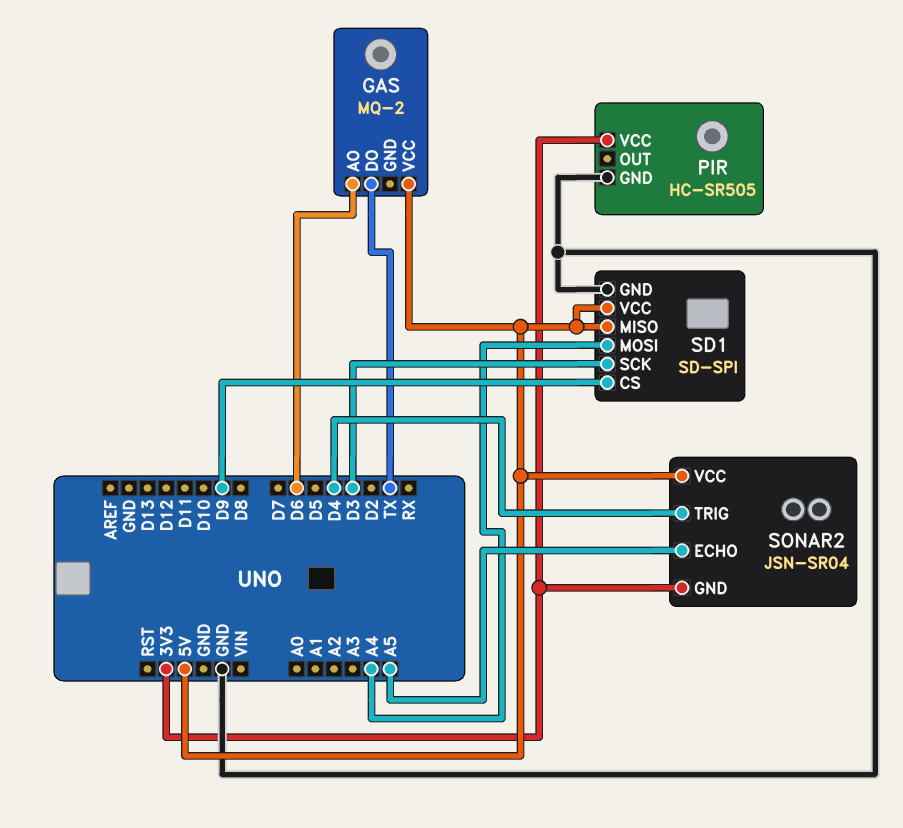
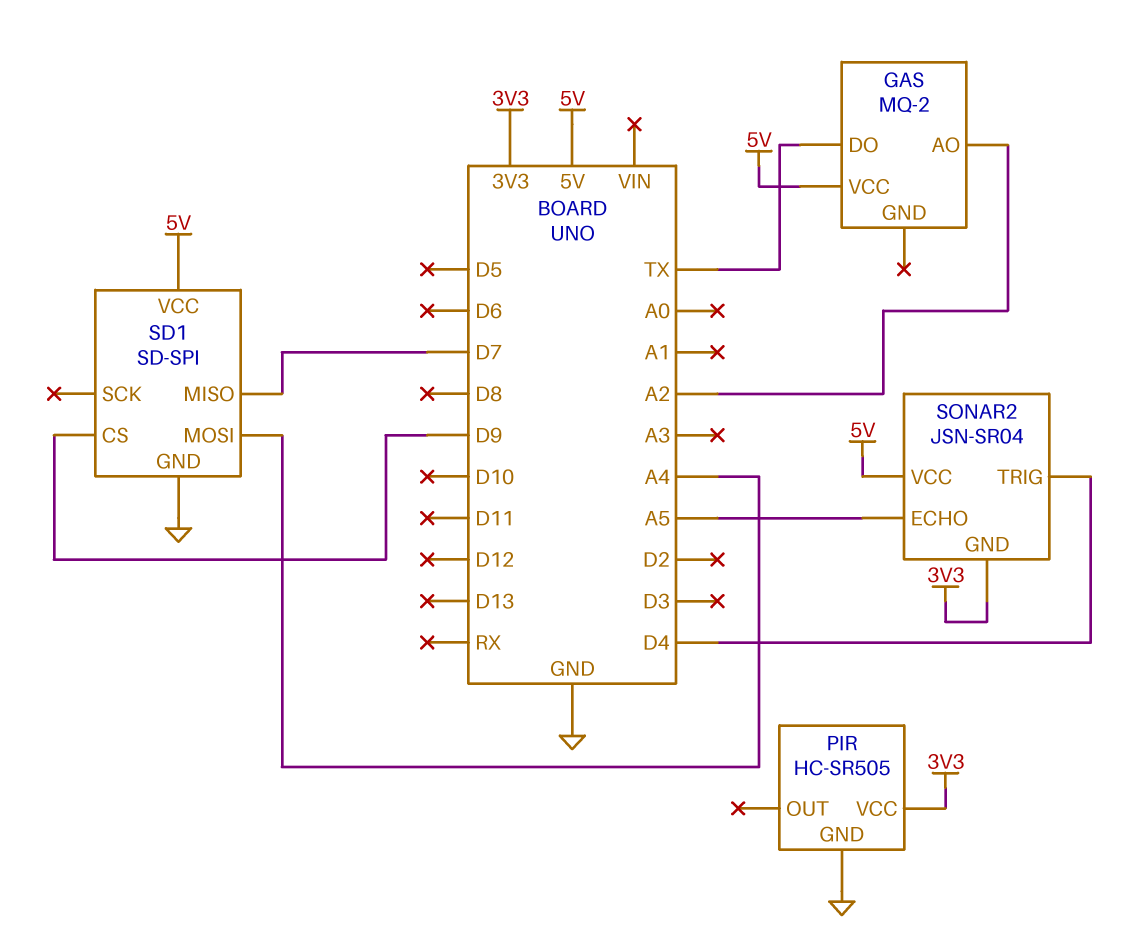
GAS pin AO: D6 -> A2
SD1 pin MISO: 5V -> D7
SD1 pin SCK: D3 -> none

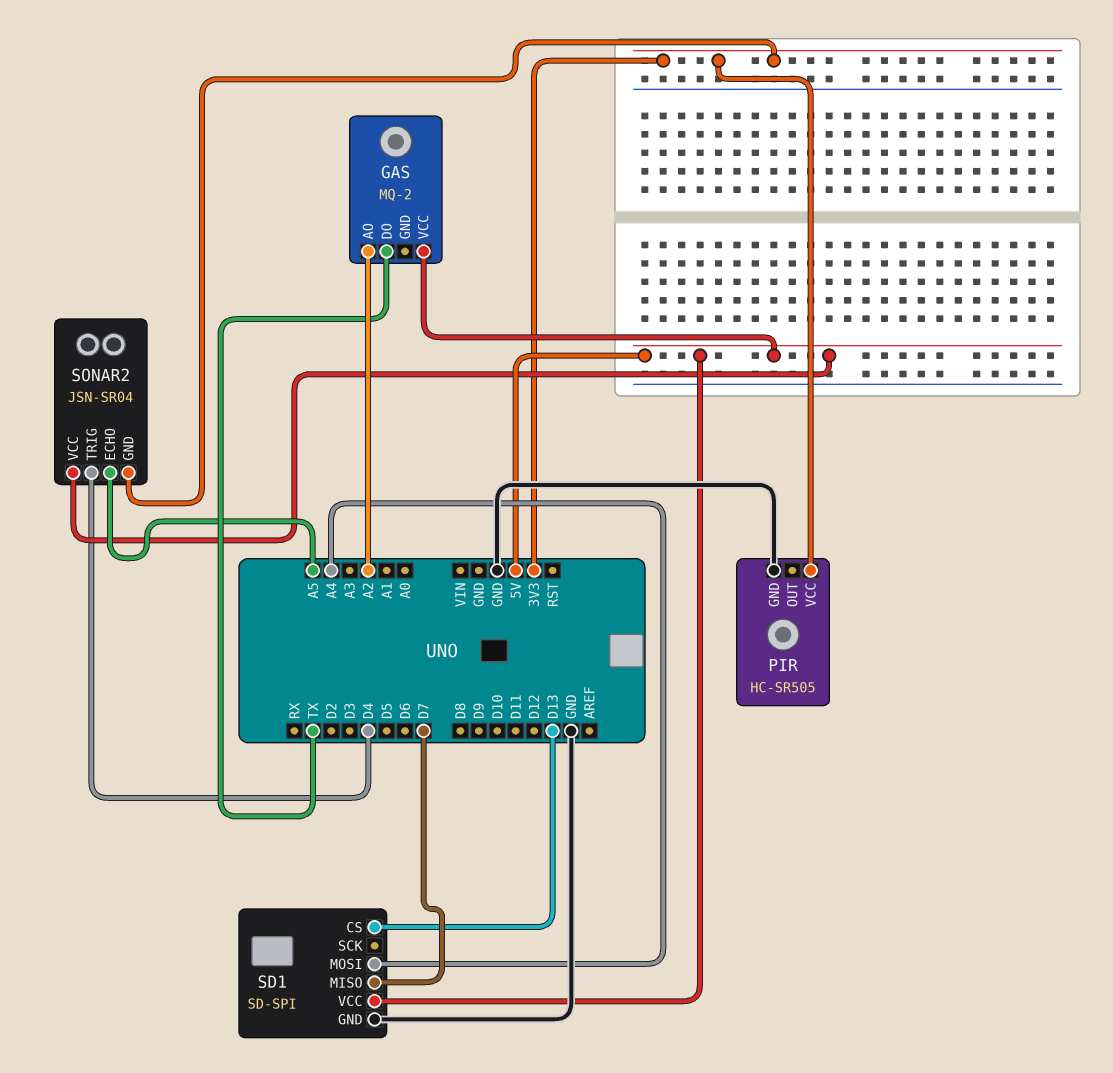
SD1 pin CS: D9 -> D13

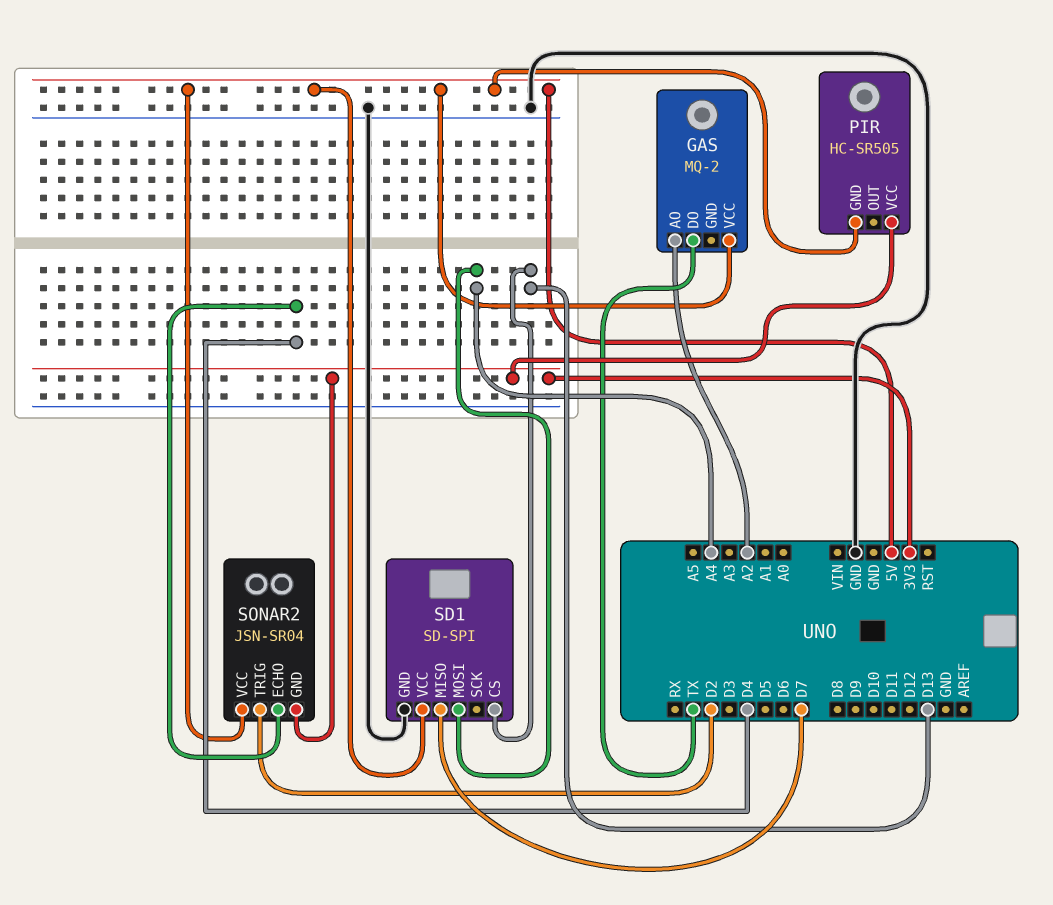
PIR pin GND: GND -> 5V
SONAR2 pin ECHO: A5 -> D4
SONAR2 pin TRIG: D4 -> D2

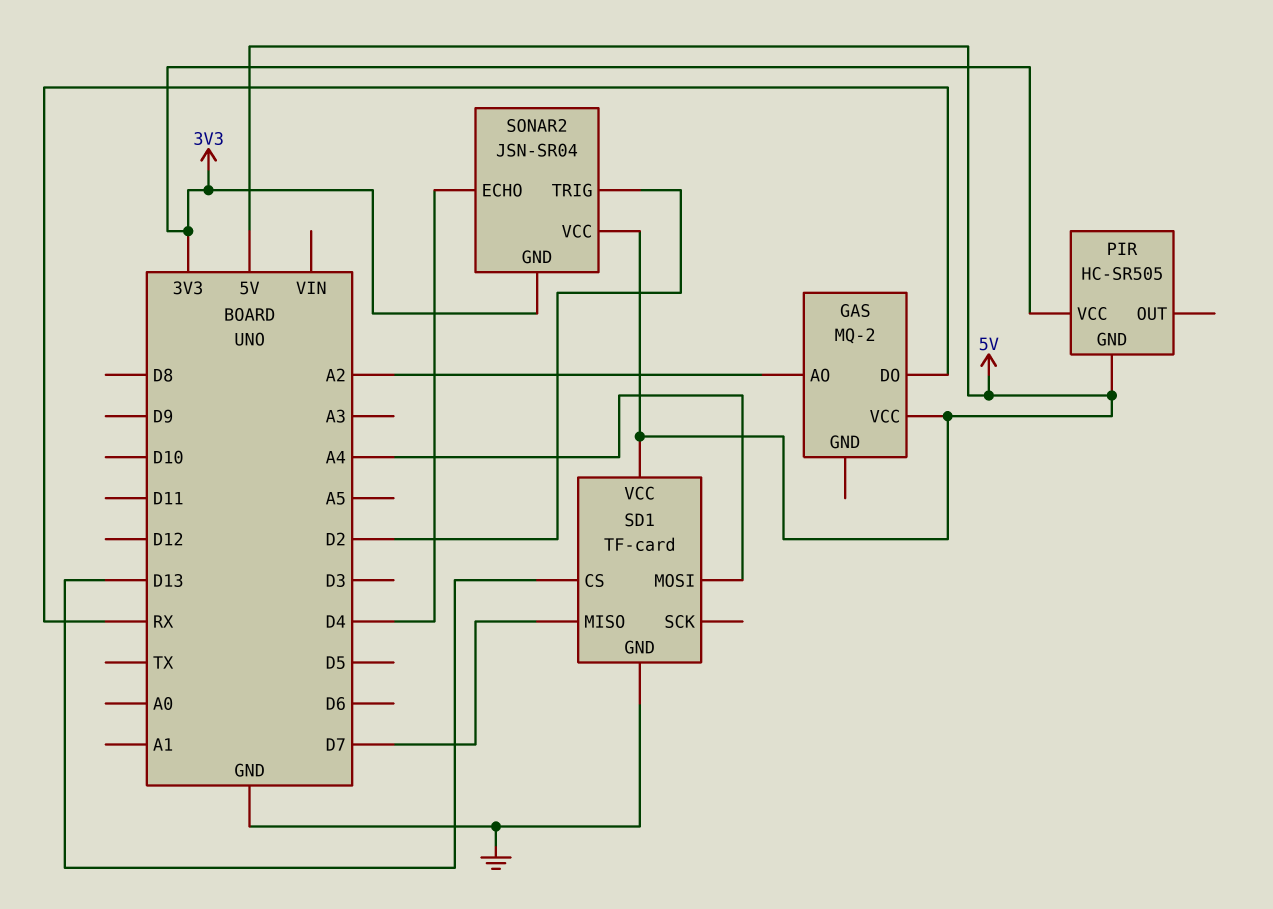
GAS pin DO: TX -> RX
SD1: SD-SPI -> TF-card

